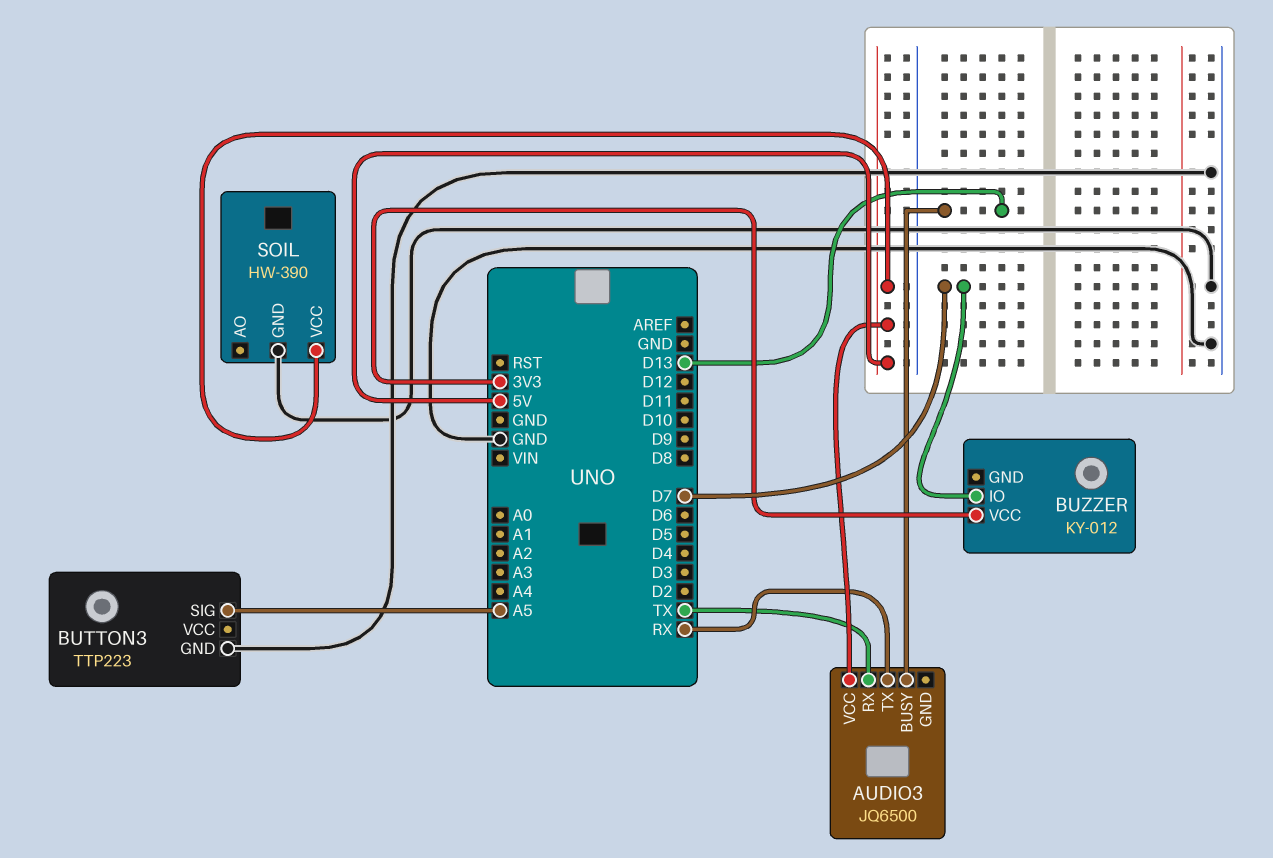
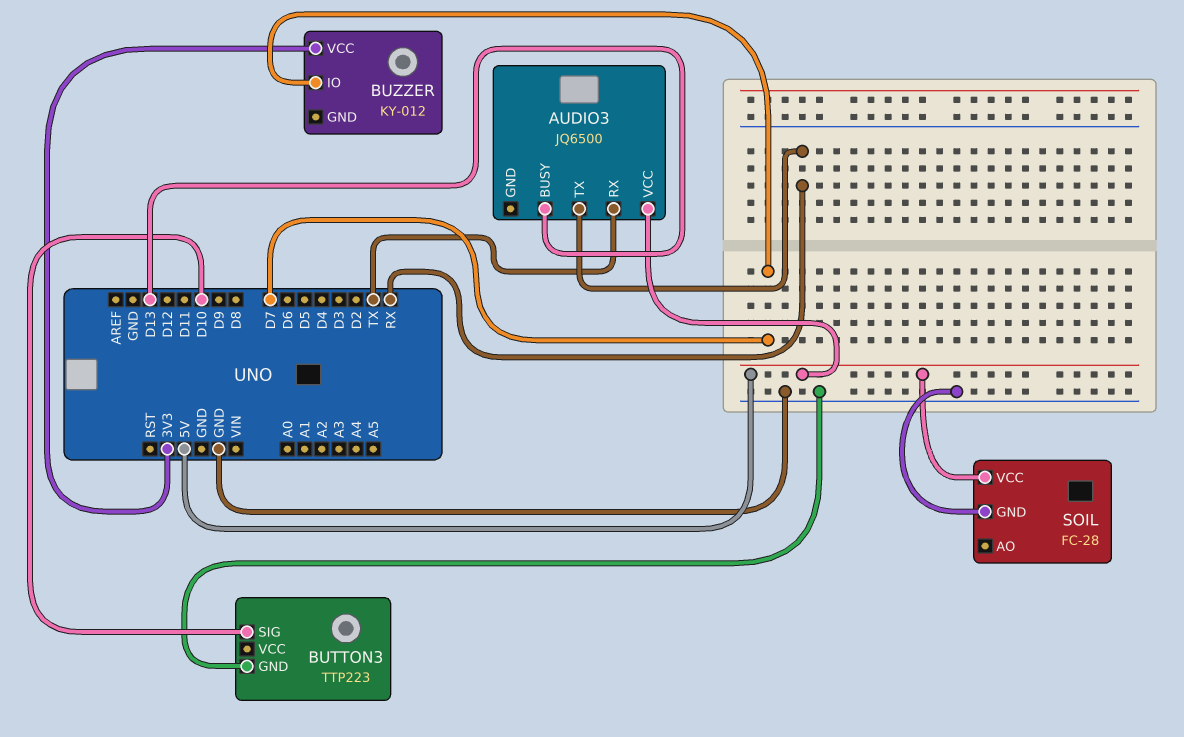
BUTTON3 pin SIG: A5 -> D10
SOIL: HW-390 -> FC-28

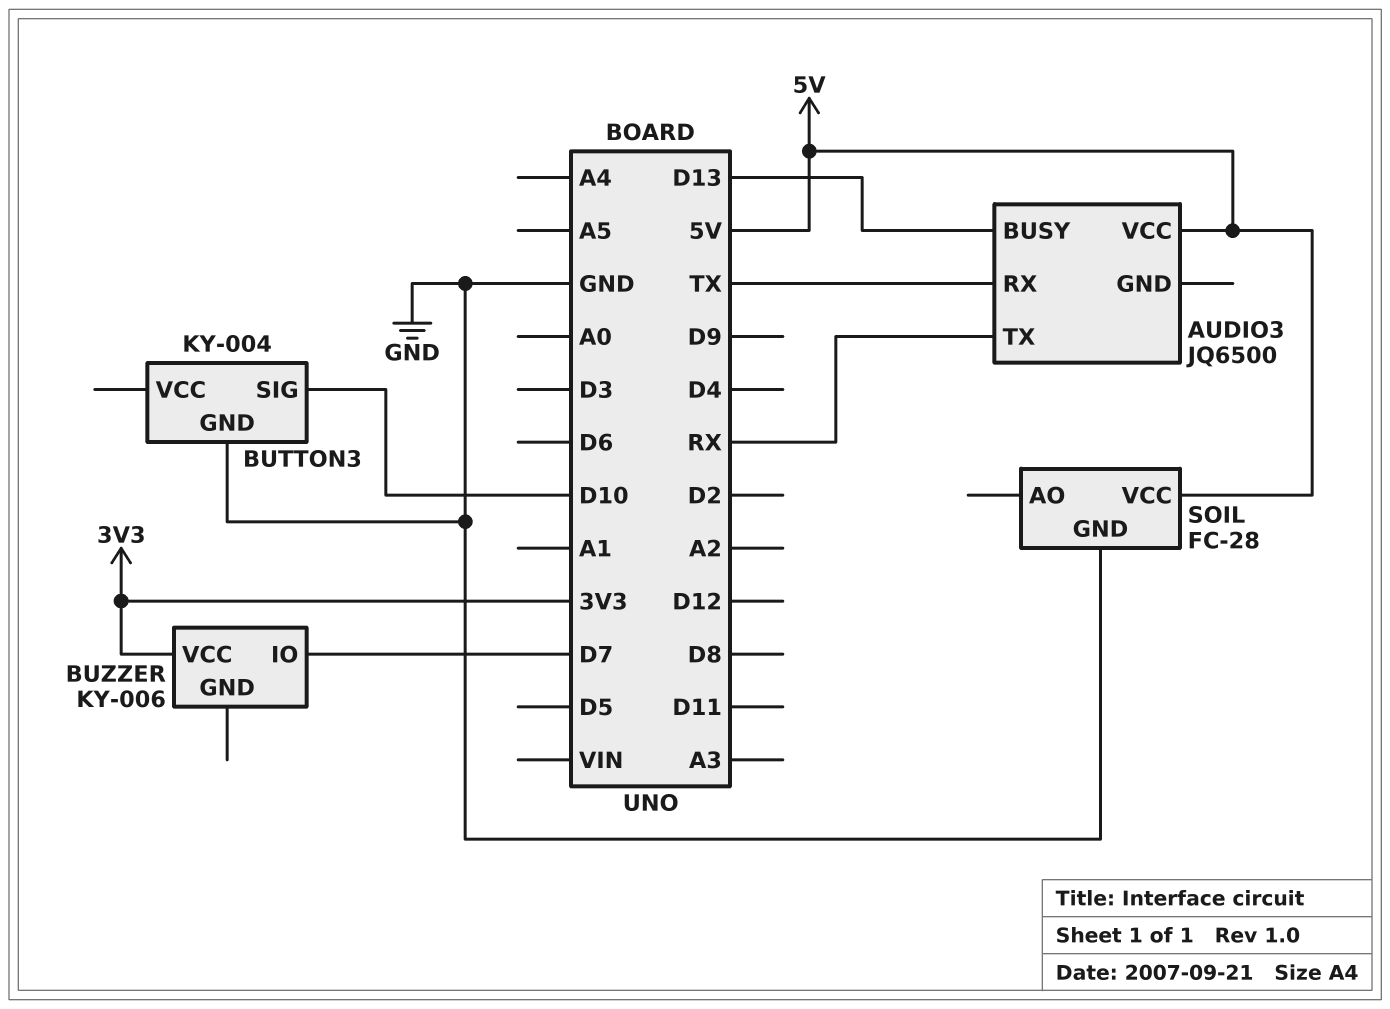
BUTTON3: TTP223 -> KY-004
BUZZER: KY-012 -> KY-006

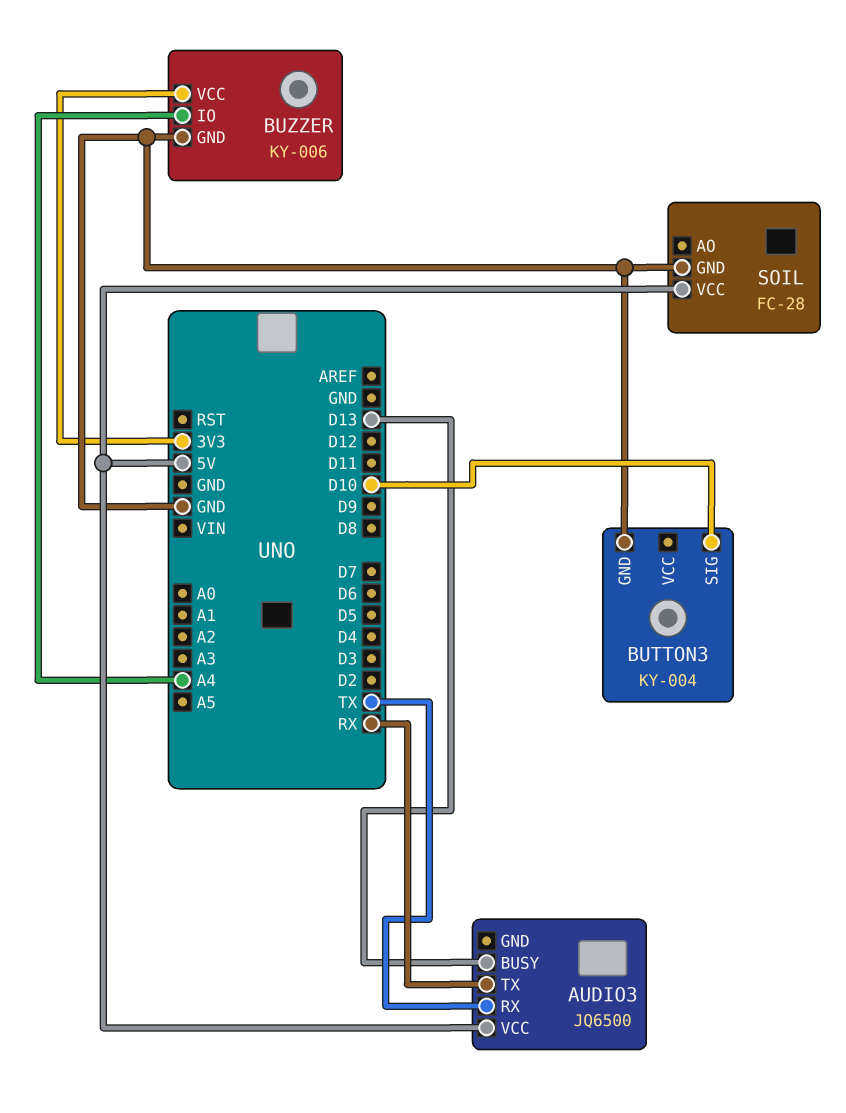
BUZZER pin GND: none -> GND
BUZZER pin IO: D7 -> A4

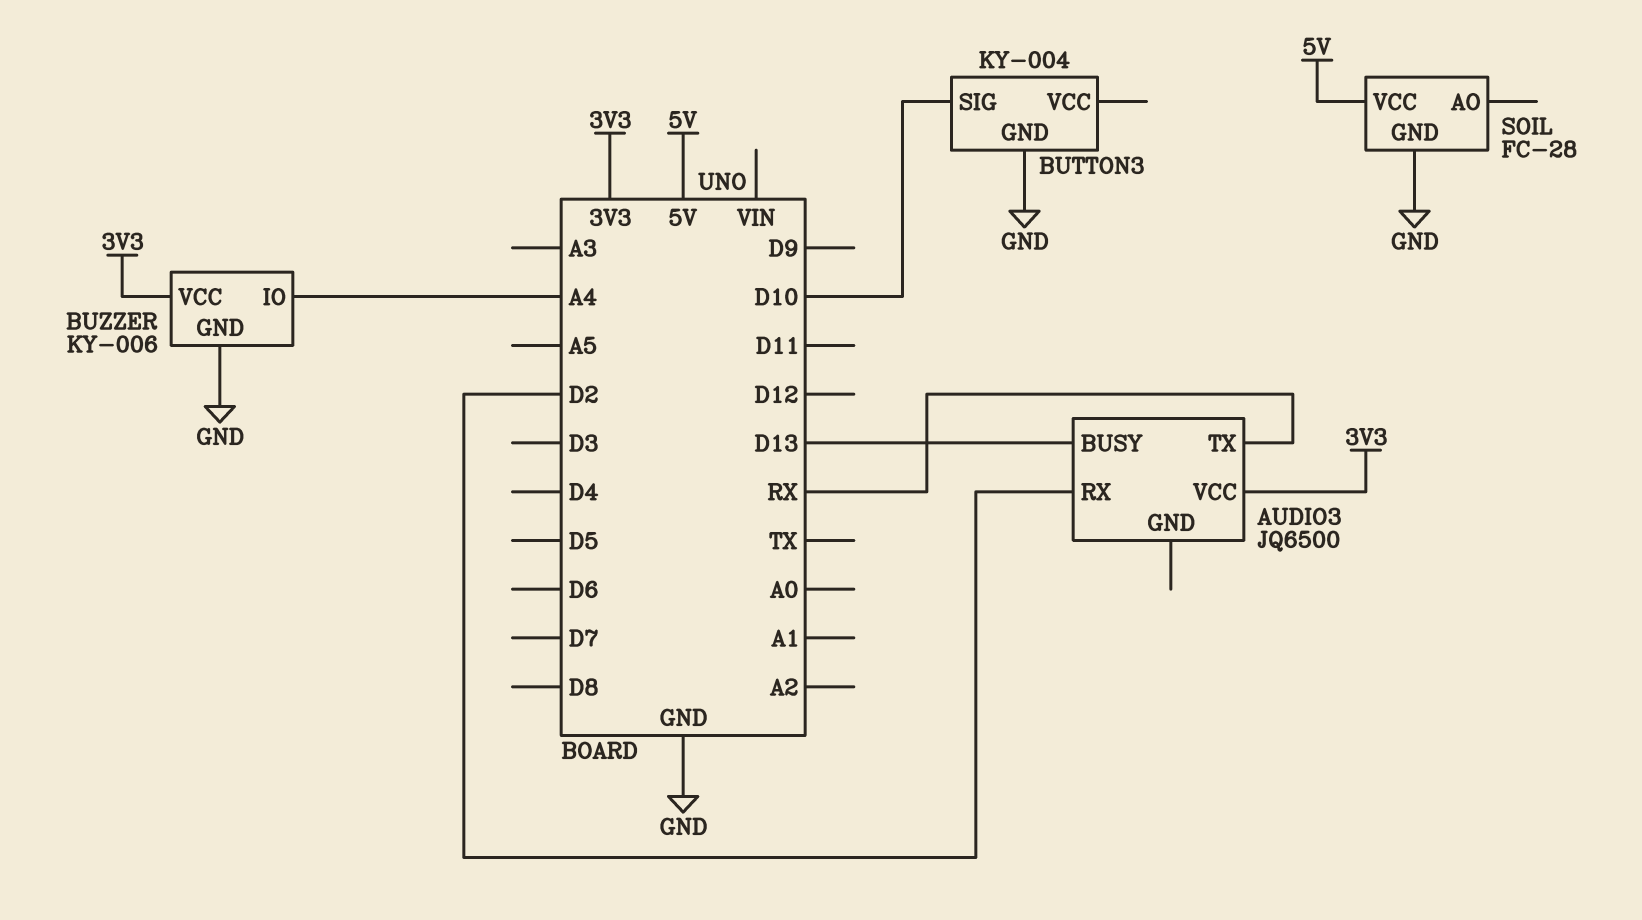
AUDIO3 pin RX: TX -> D2
AUDIO3 pin VCC: 5V -> 3V3

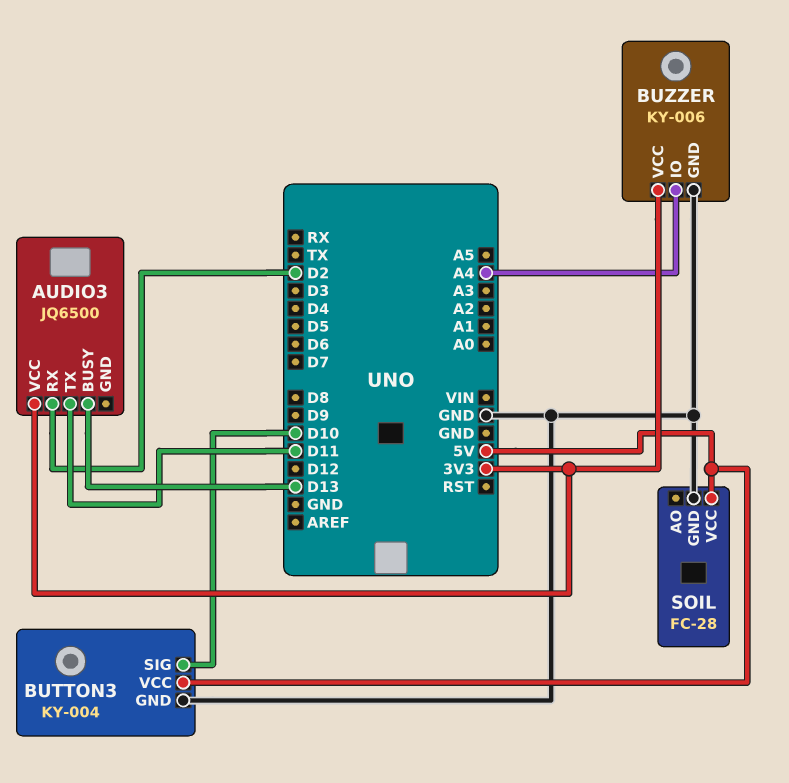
AUDIO3 pin TX: RX -> D11
BUTTON3 pin VCC: none -> 5V

